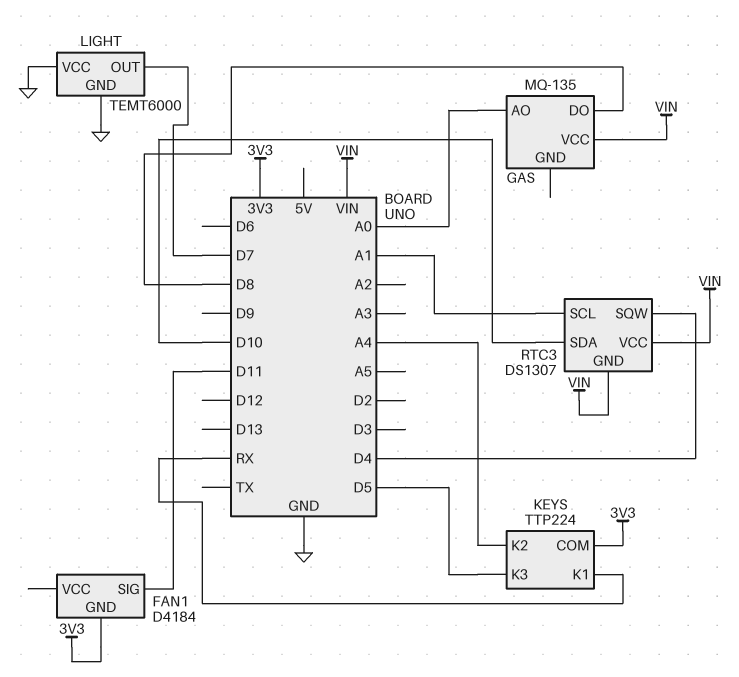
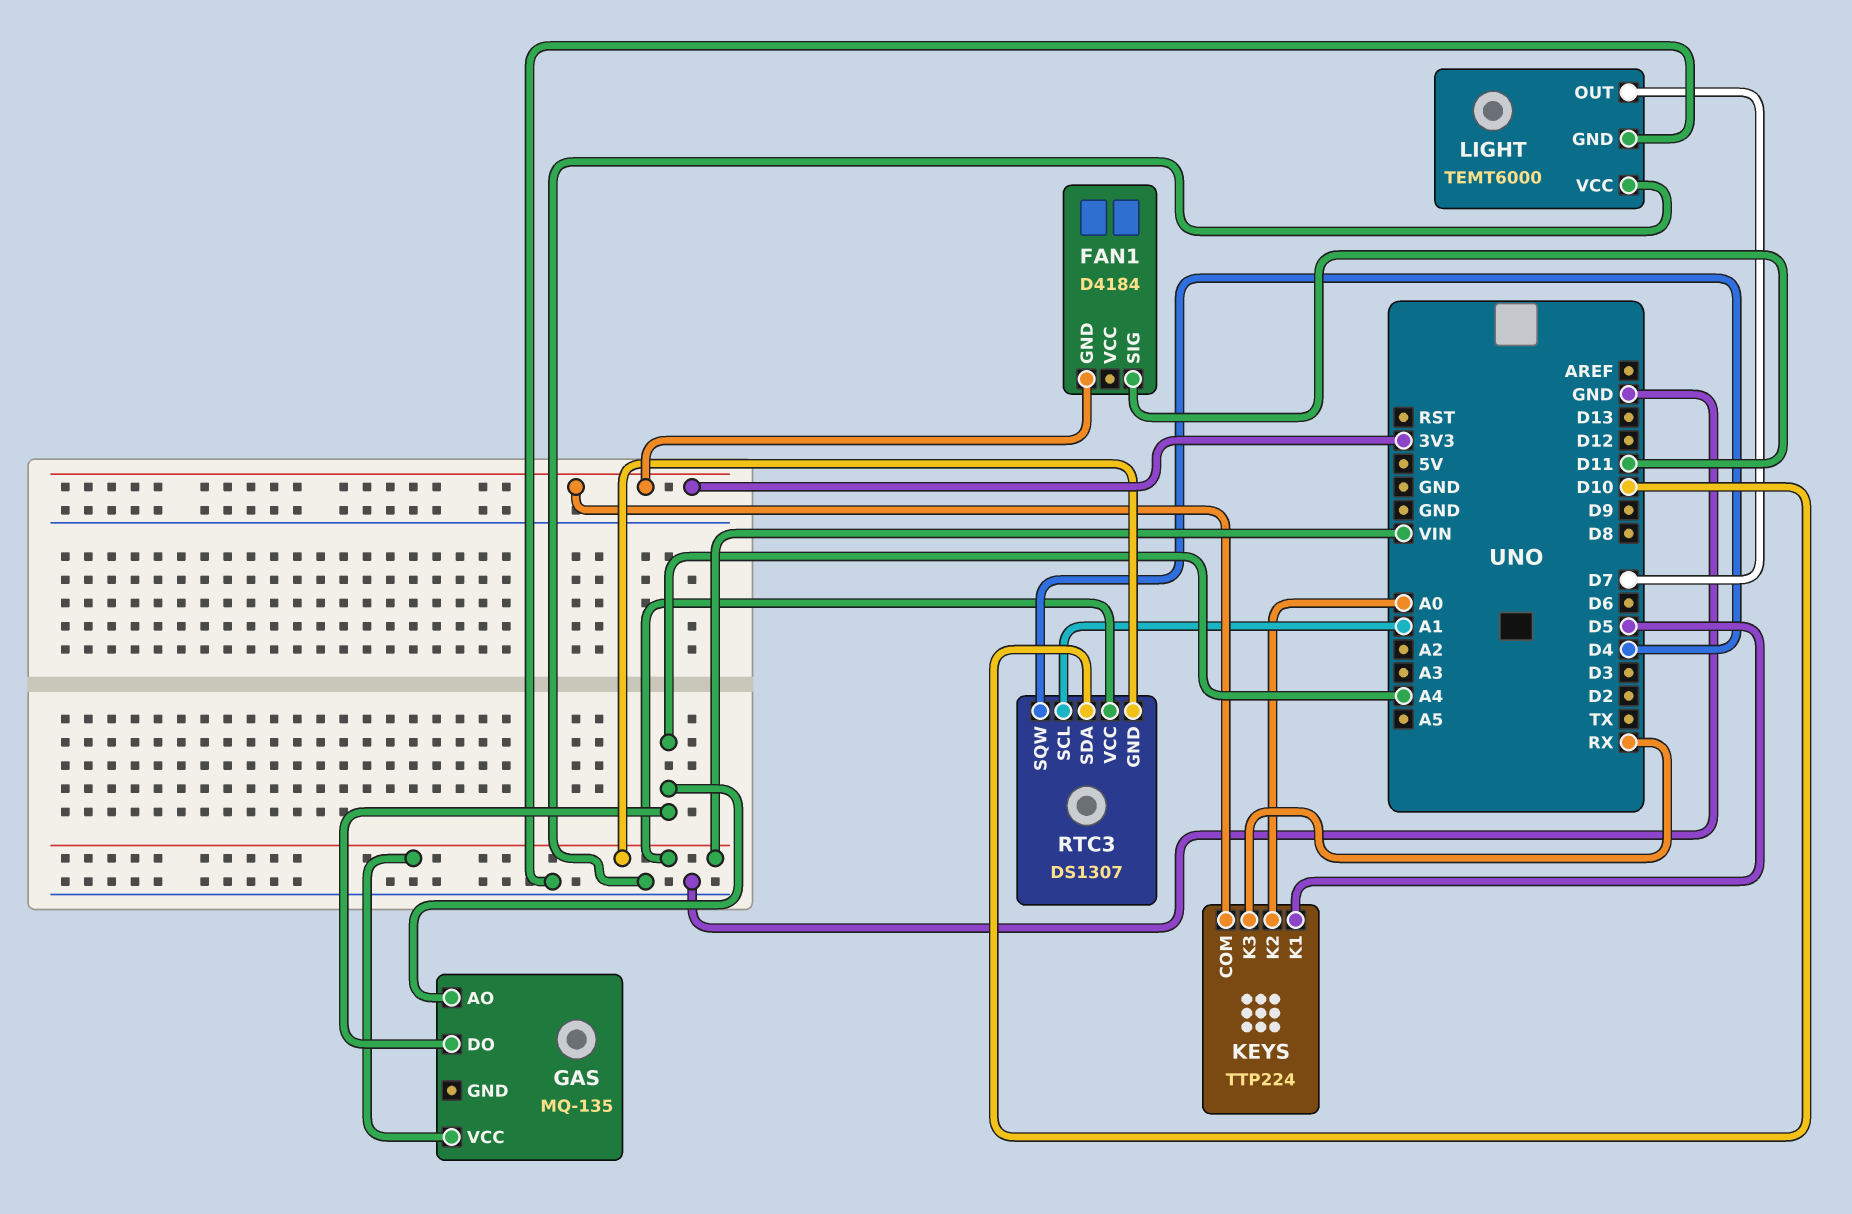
GAS pin AO: A0 -> A4
GAS pin DO: D8 -> A4
KEYS pin K1: RX -> D5
KEYS pin K2: A4 -> A0
KEYS pin K3: D5 -> RX

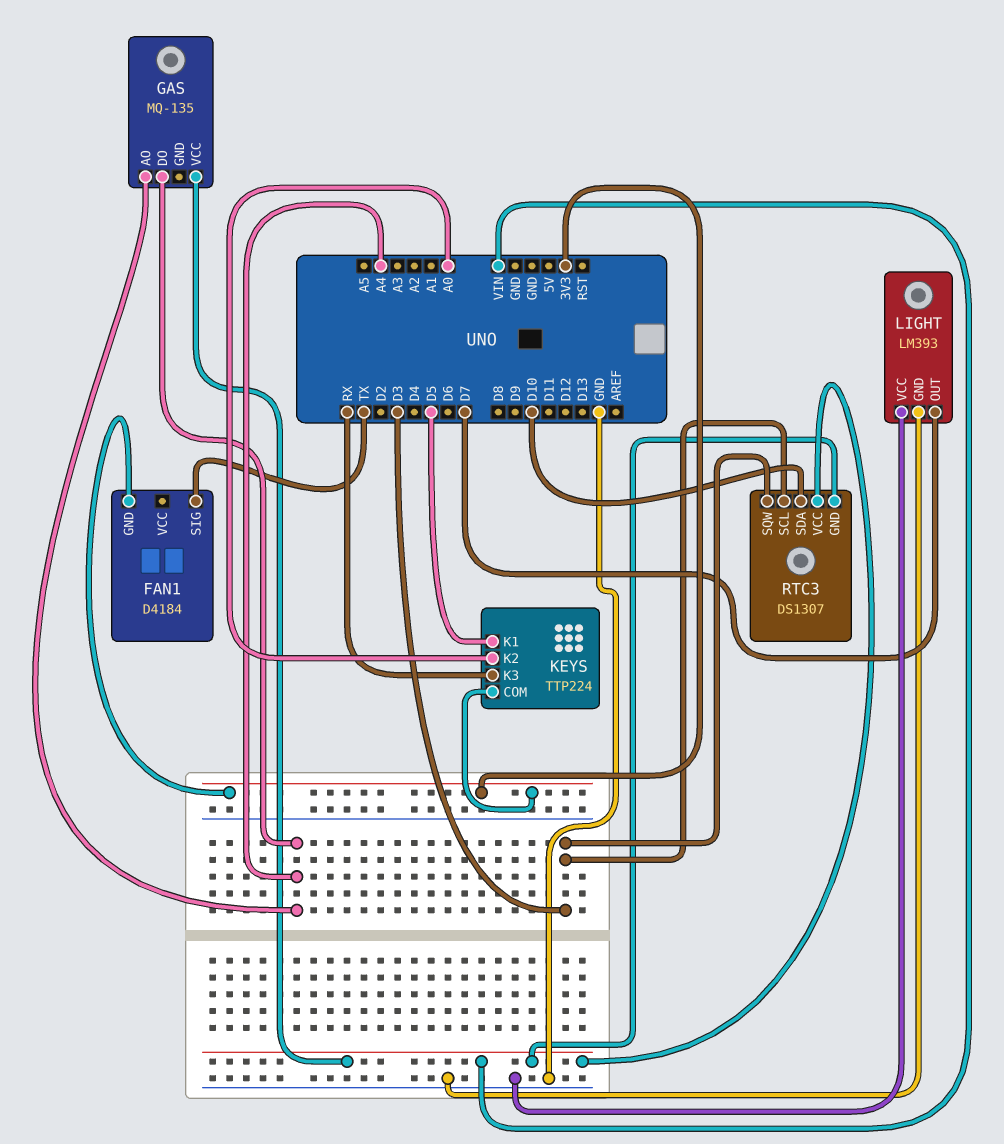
FAN1 pin SIG: D11 -> TX
LIGHT: TEMT6000 -> LM393
RTC3 pin SCL: A1 -> D3
RTC3 pin SQW: D4 -> D3

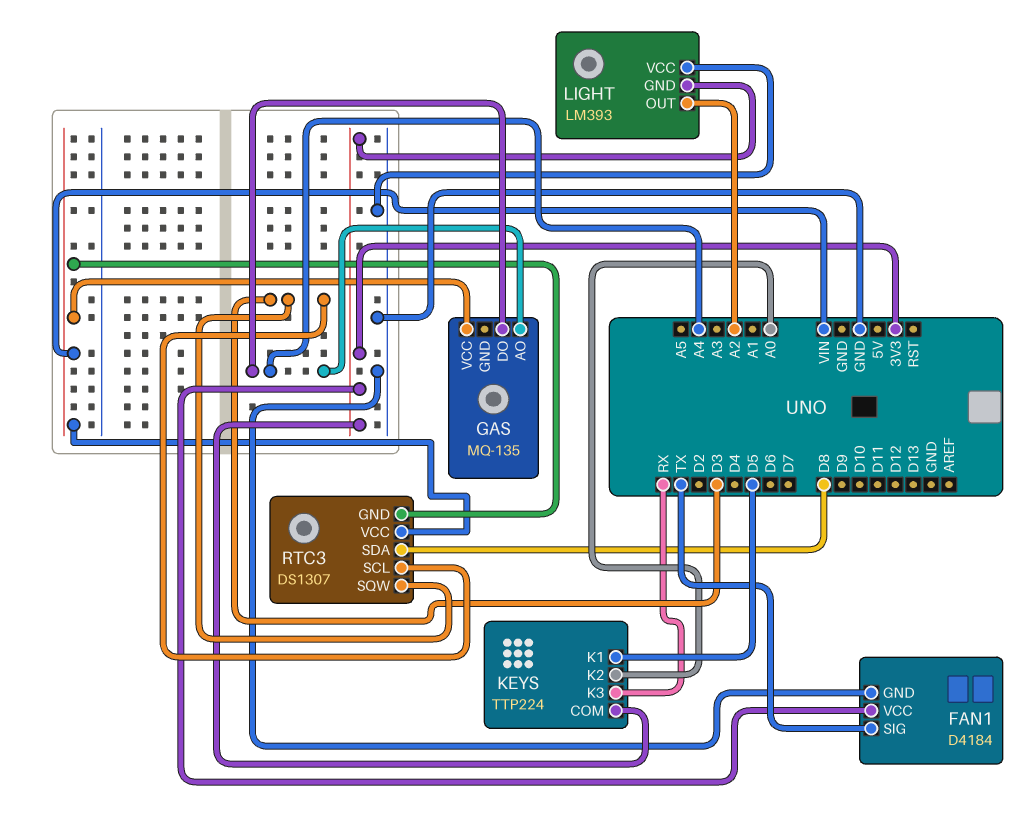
FAN1 pin GND: 3V3 -> GND
FAN1 pin VCC: none -> 3V3
LIGHT pin GND: GND -> 3V3
LIGHT pin OUT: D7 -> A2
RTC3 pin SDA: D10 -> D8

